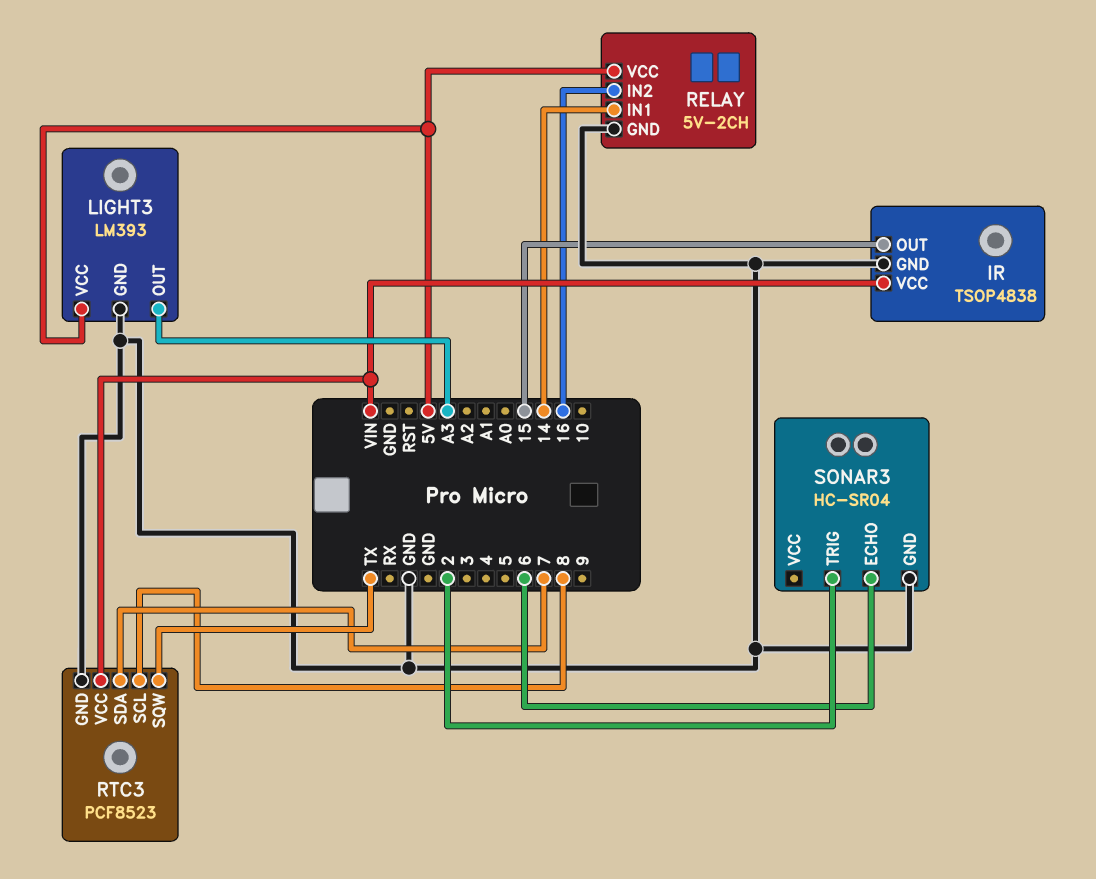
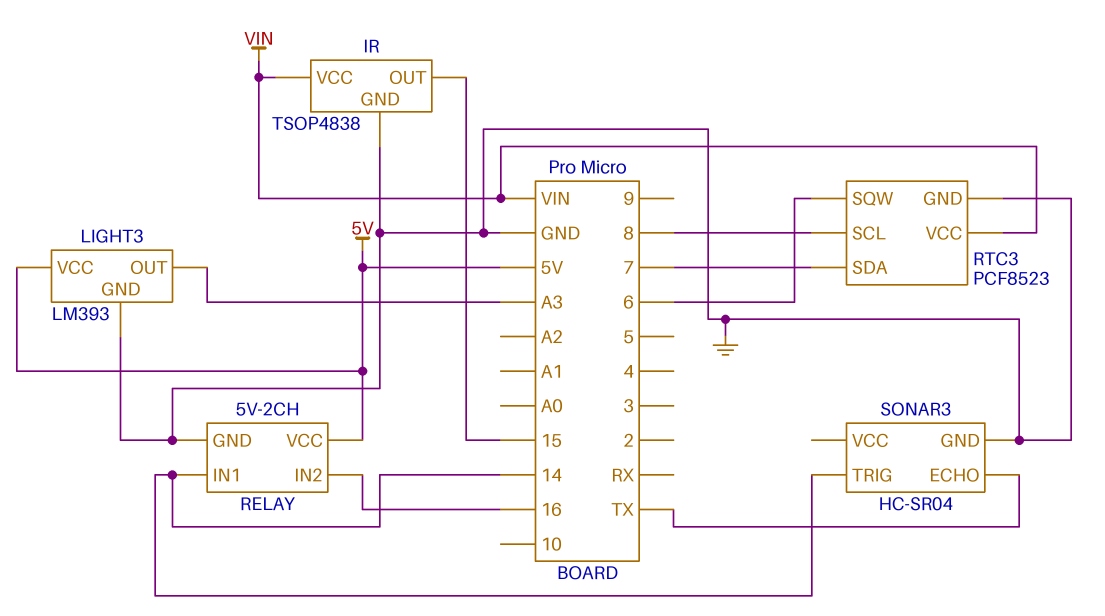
RTC3 pin SQW: TX -> 6
SONAR3 pin ECHO: 6 -> TX
SONAR3 pin TRIG: 2 -> 14

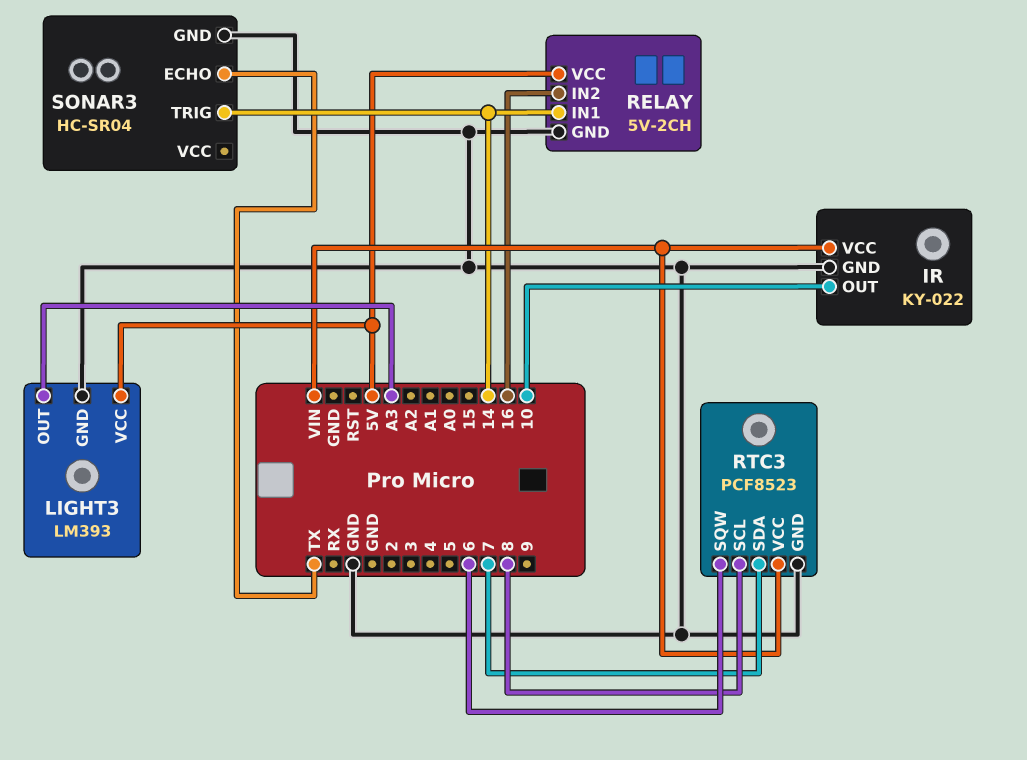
IR: TSOP4838 -> KY-022
IR pin OUT: 15 -> 10

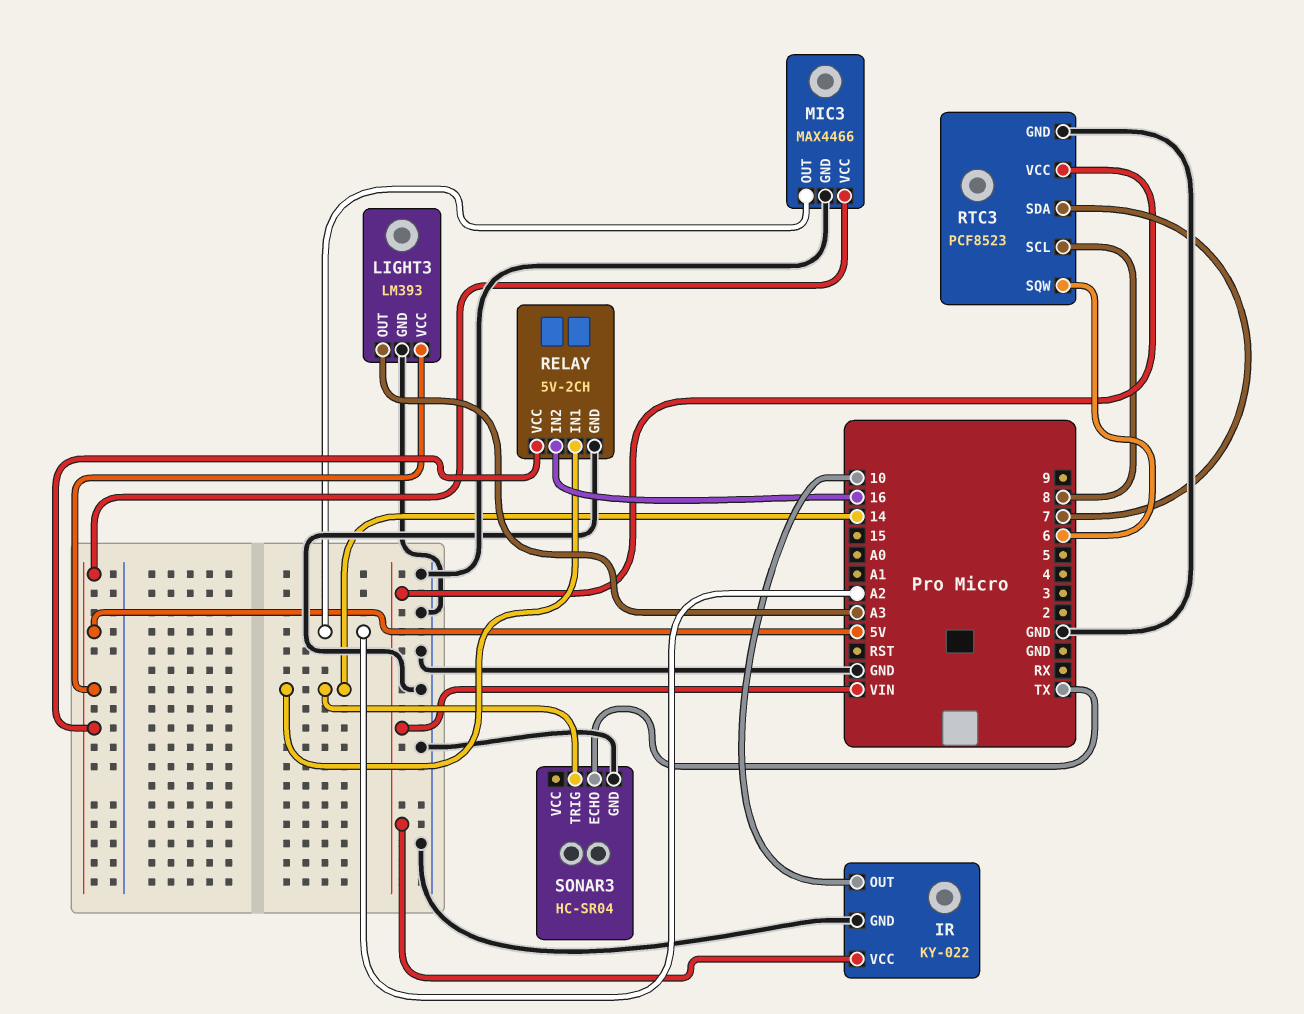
MIC3: none -> MAX4466
MIC3 pin GND: none -> GND
MIC3 pin OUT: none -> A2
MIC3 pin VCC: none -> 5V

